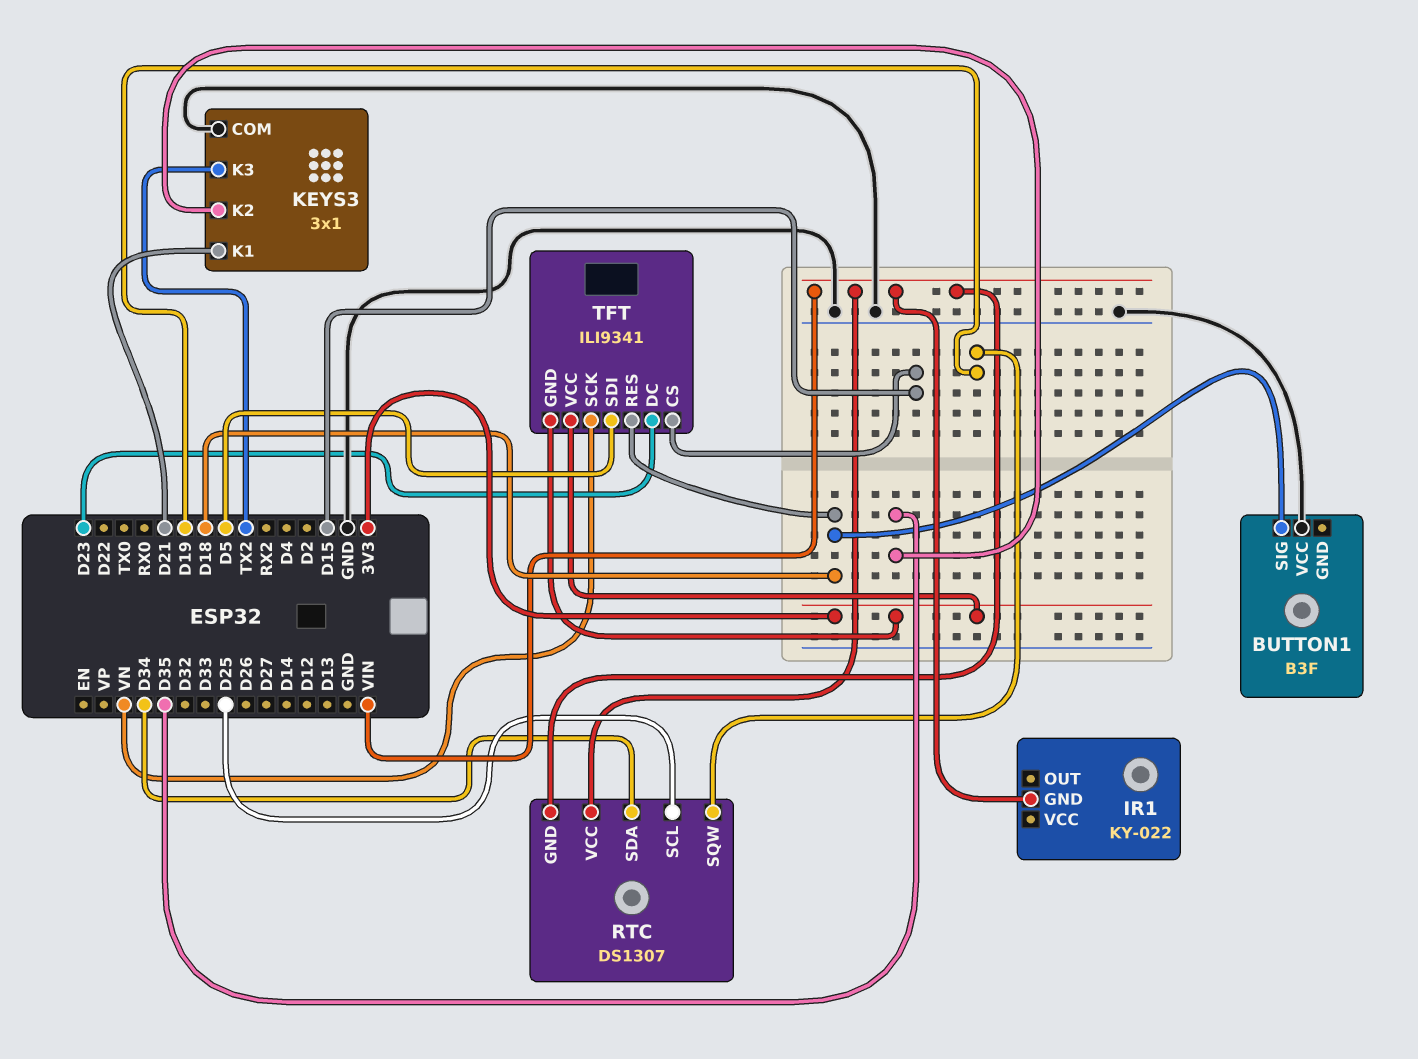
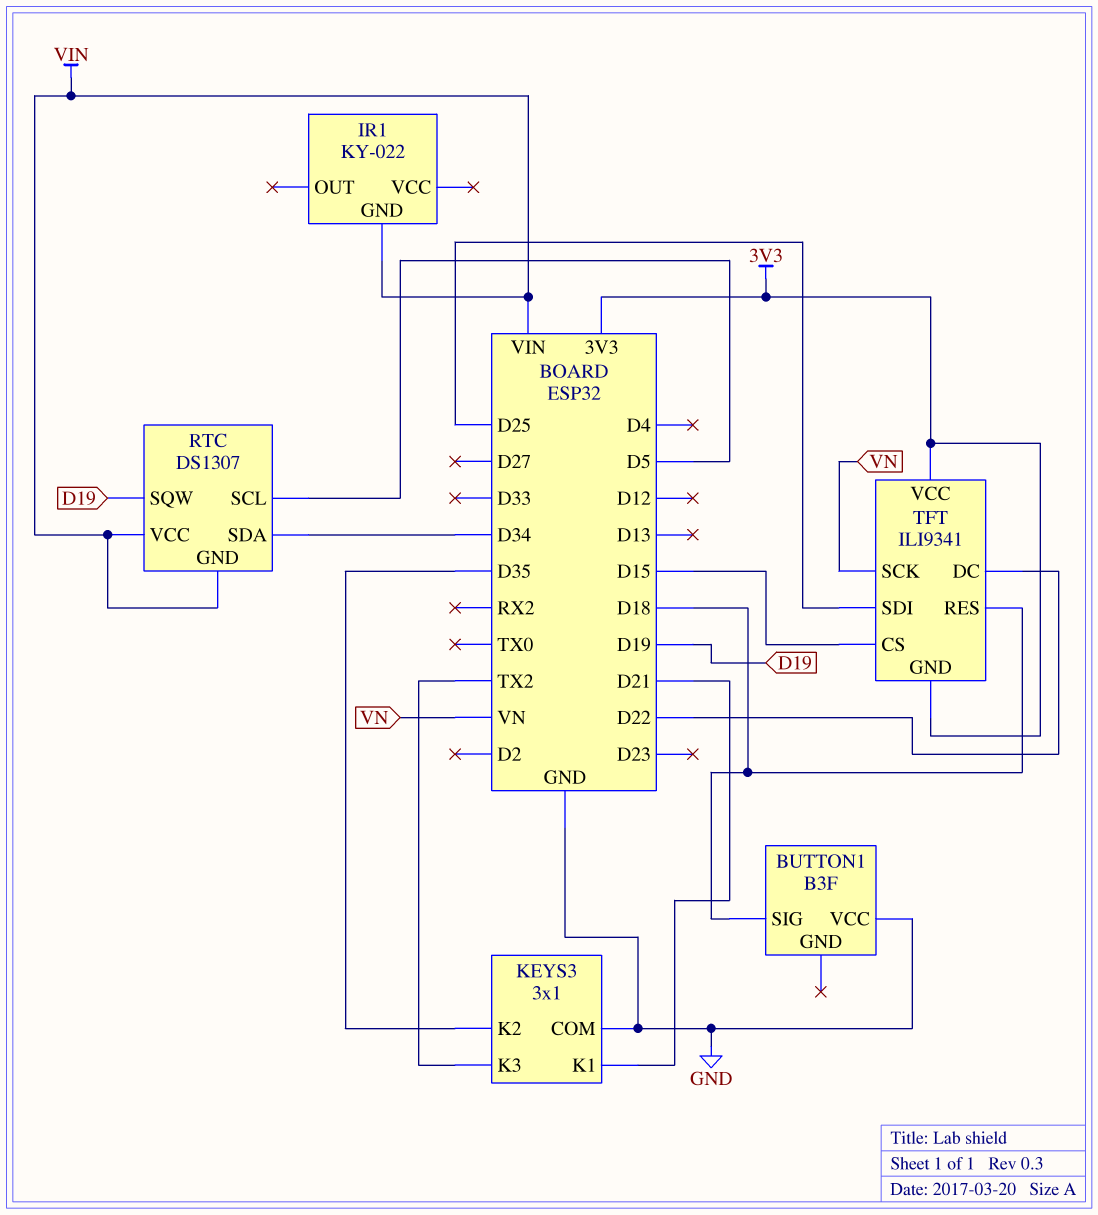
RTC pin SCL: D25 -> D5
TFT pin DC: D23 -> D22
TFT pin SDI: D5 -> D25

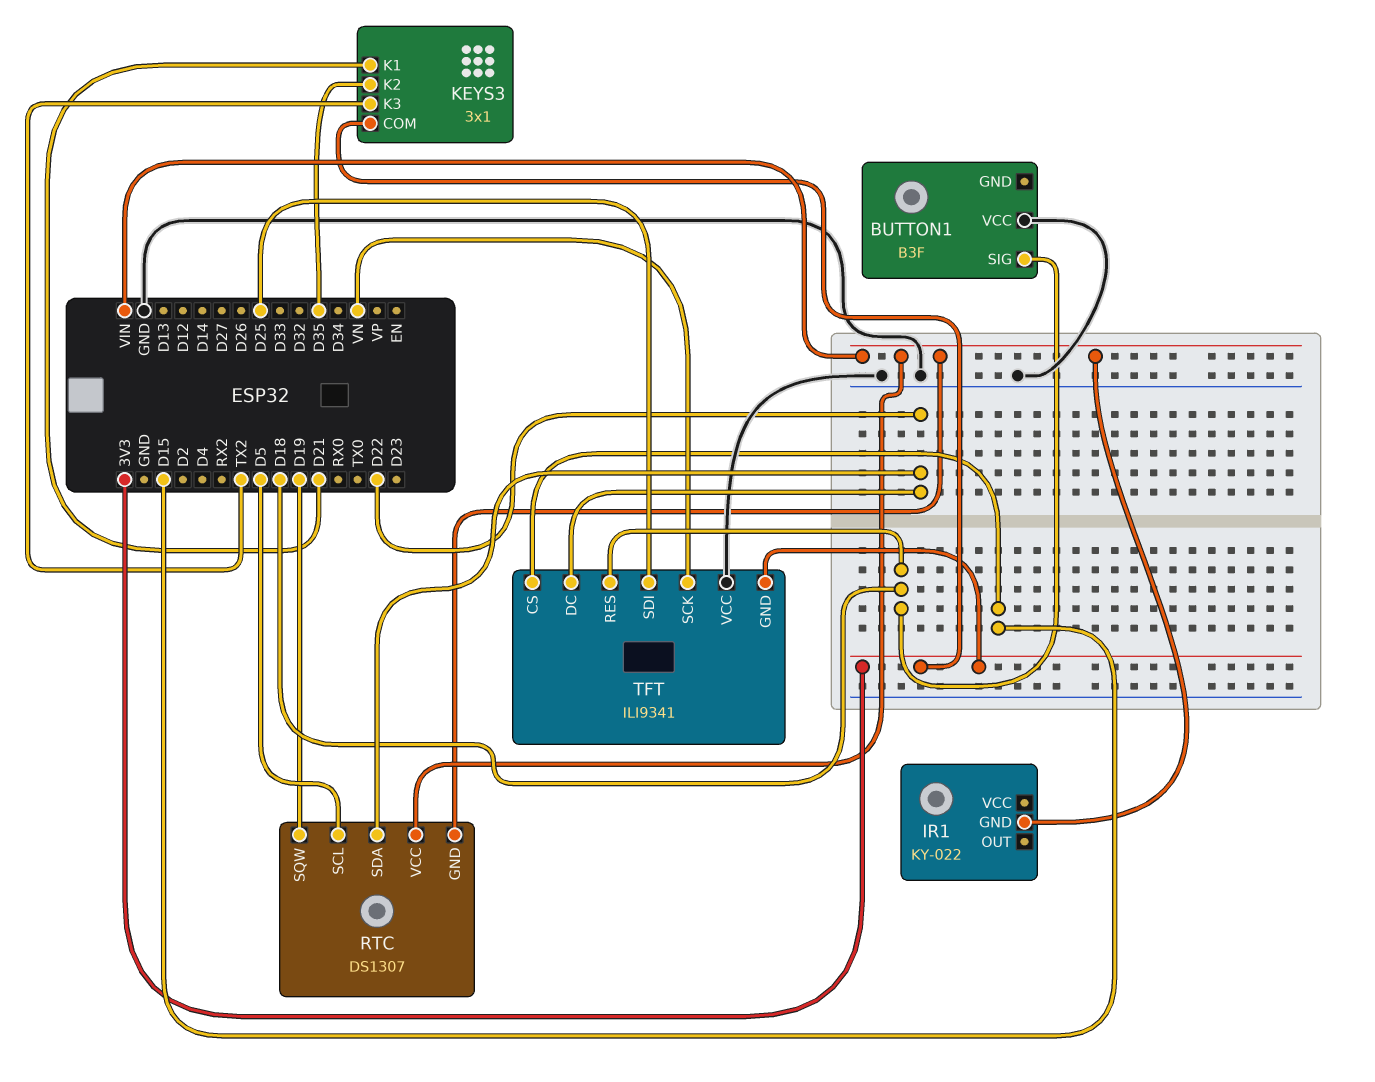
KEYS3 pin COM: GND -> 3V3
RTC pin SDA: D34 -> D22
TFT pin VCC: 3V3 -> GND

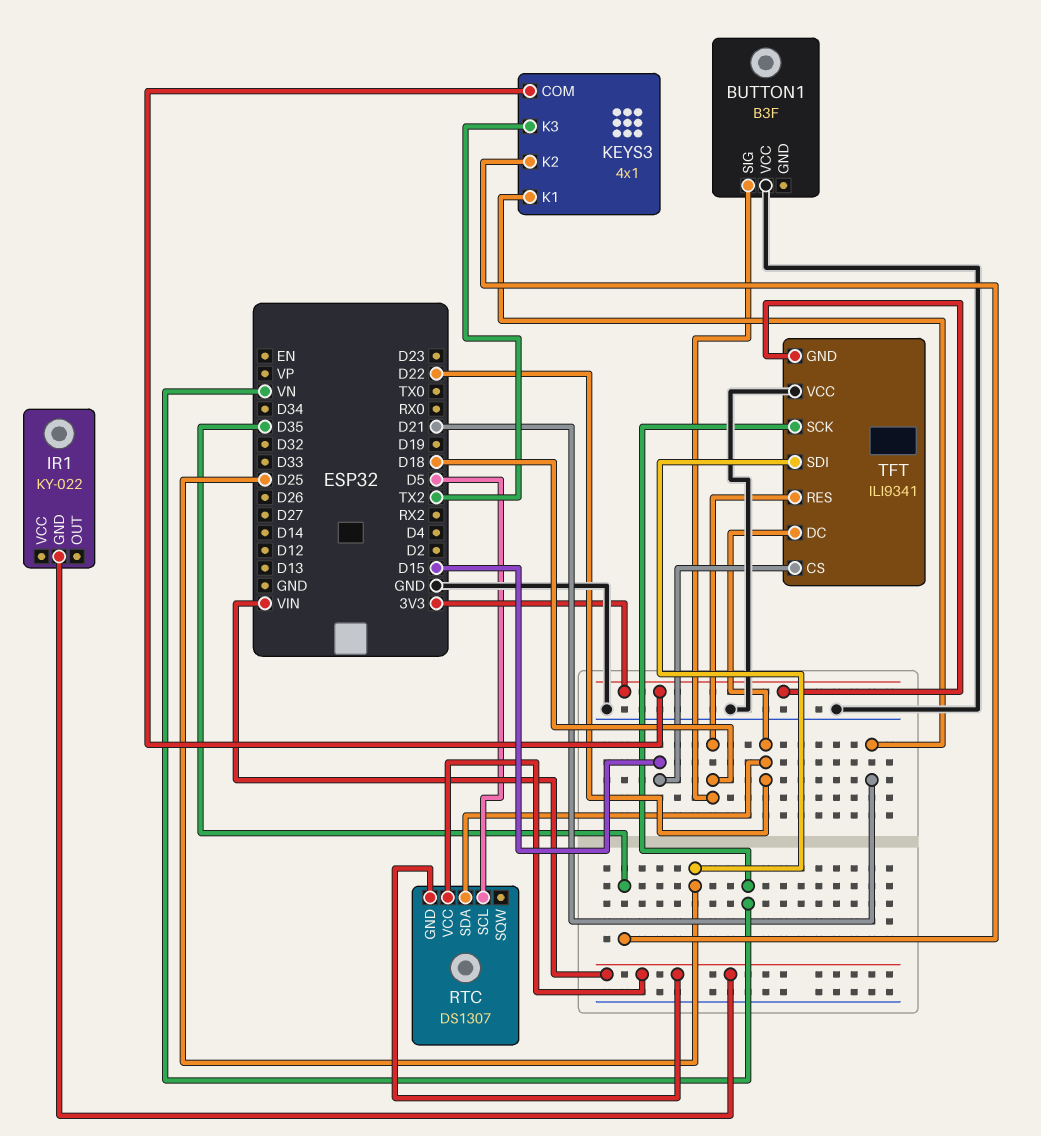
KEYS3: 3x1 -> 4x1
RTC pin SQW: D19 -> none

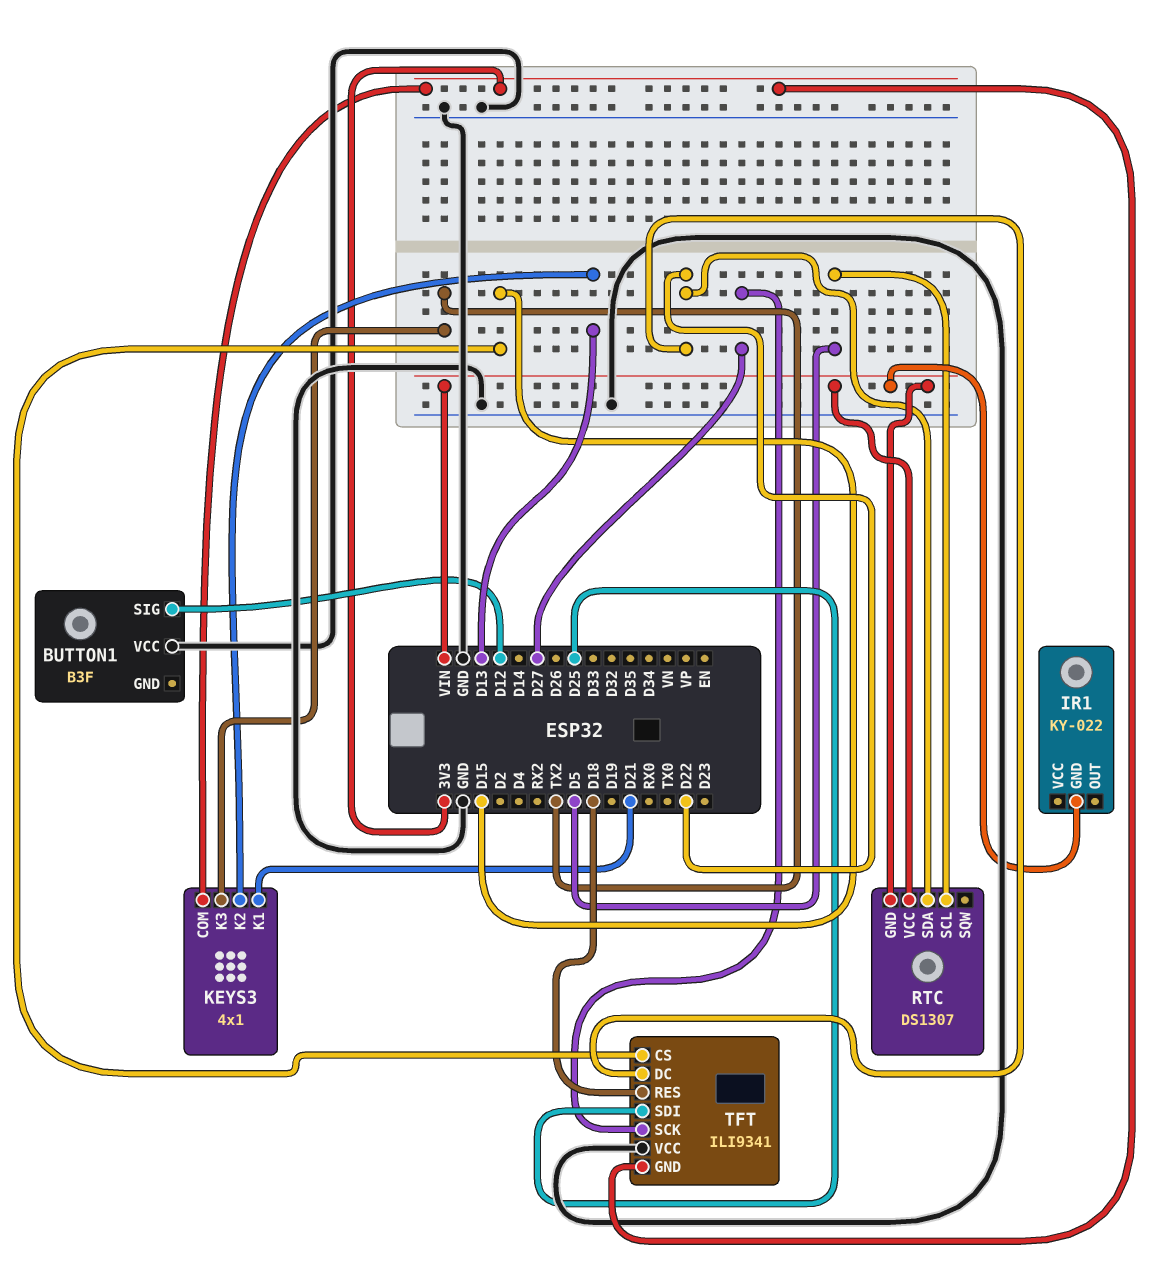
BUTTON1 pin SIG: D18 -> D12
KEYS3 pin K2: D35 -> D13
TFT pin SCK: VN -> D27

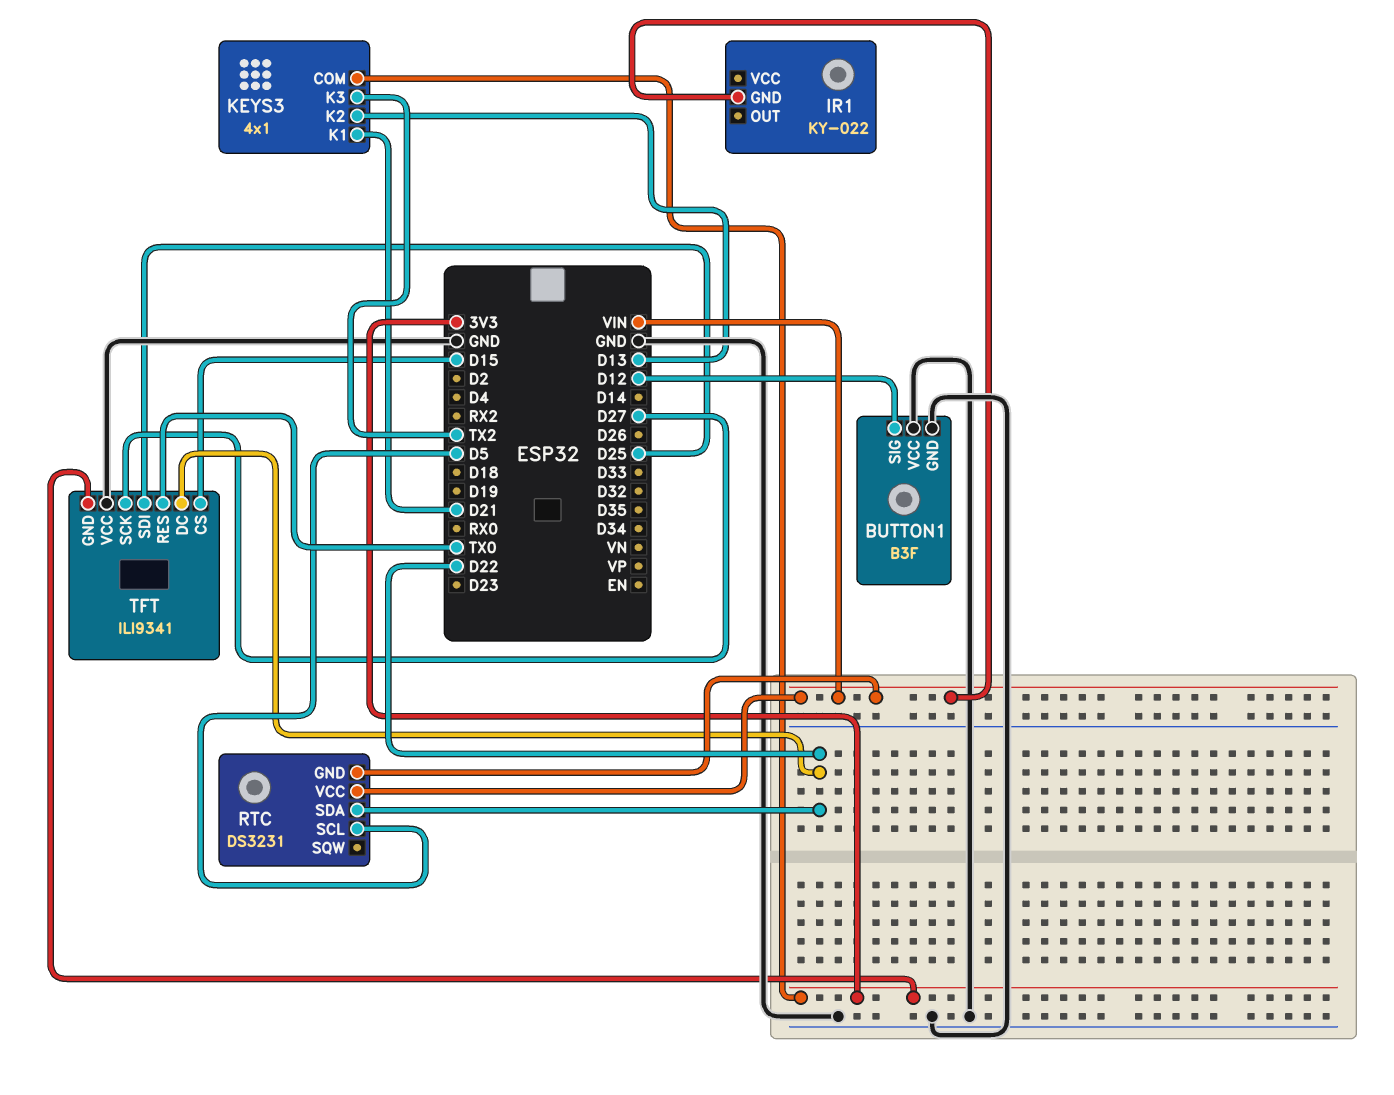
BUTTON1 pin GND: none -> GND
RTC: DS1307 -> DS3231
TFT pin RES: D18 -> TX0

